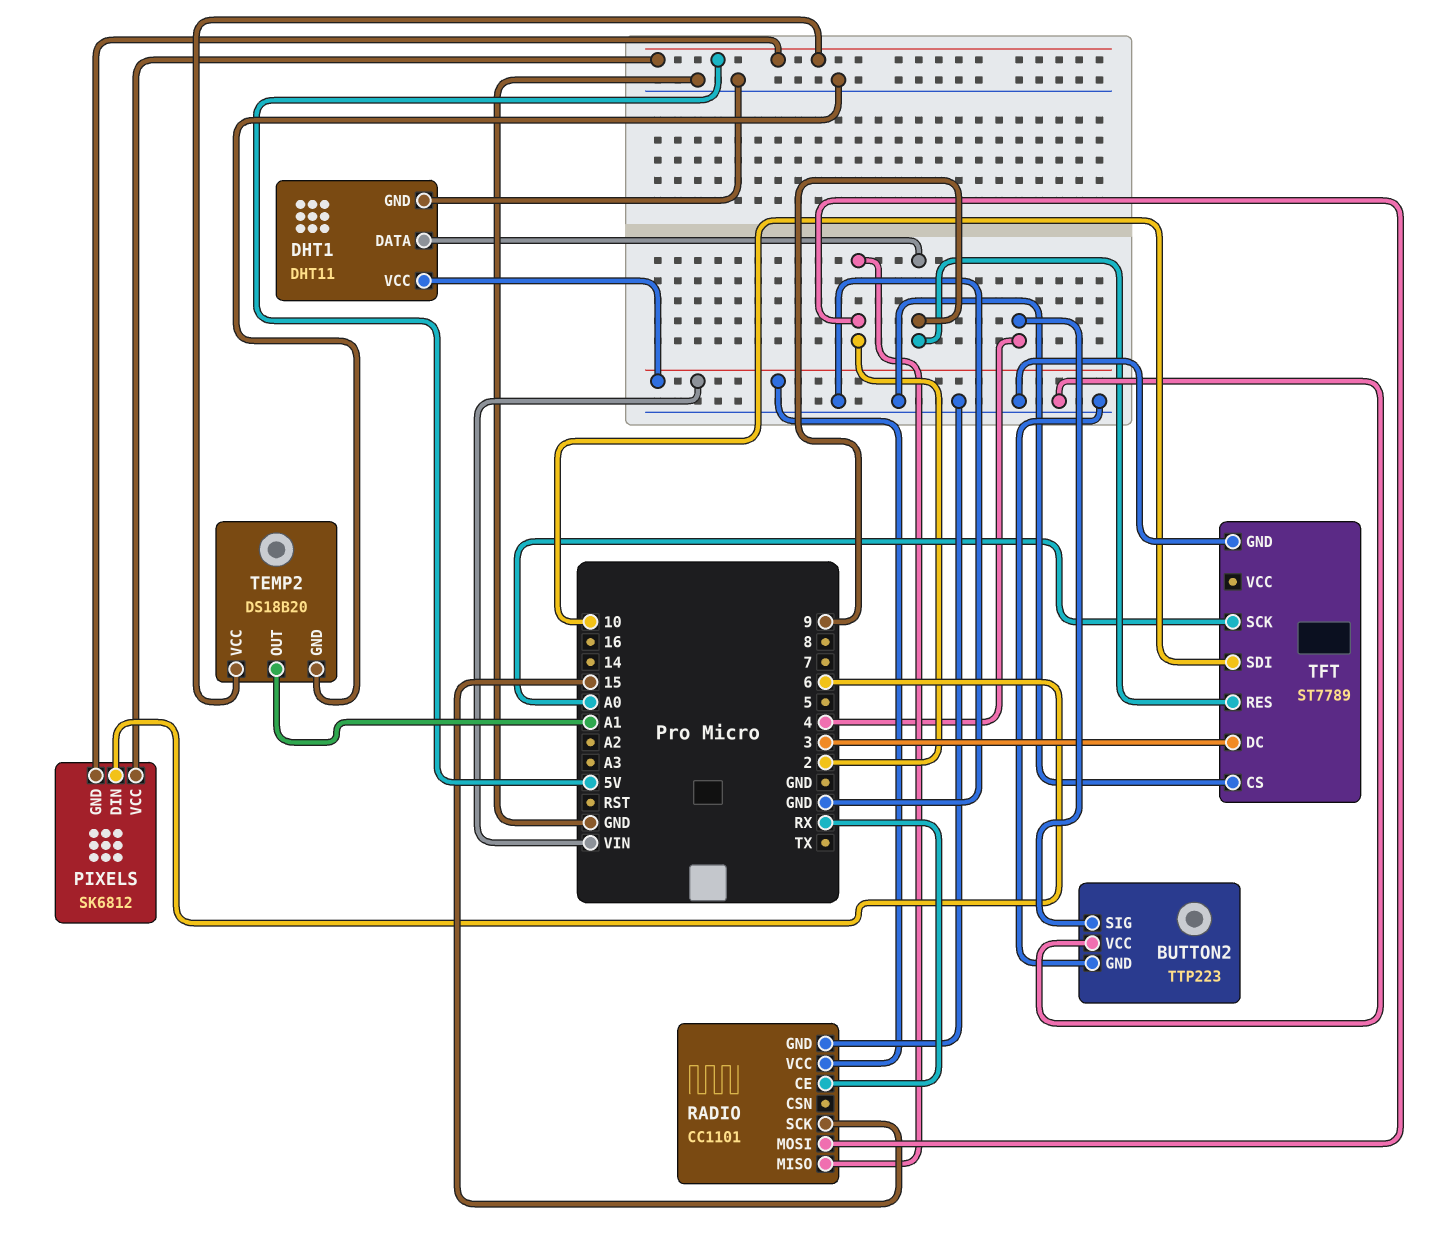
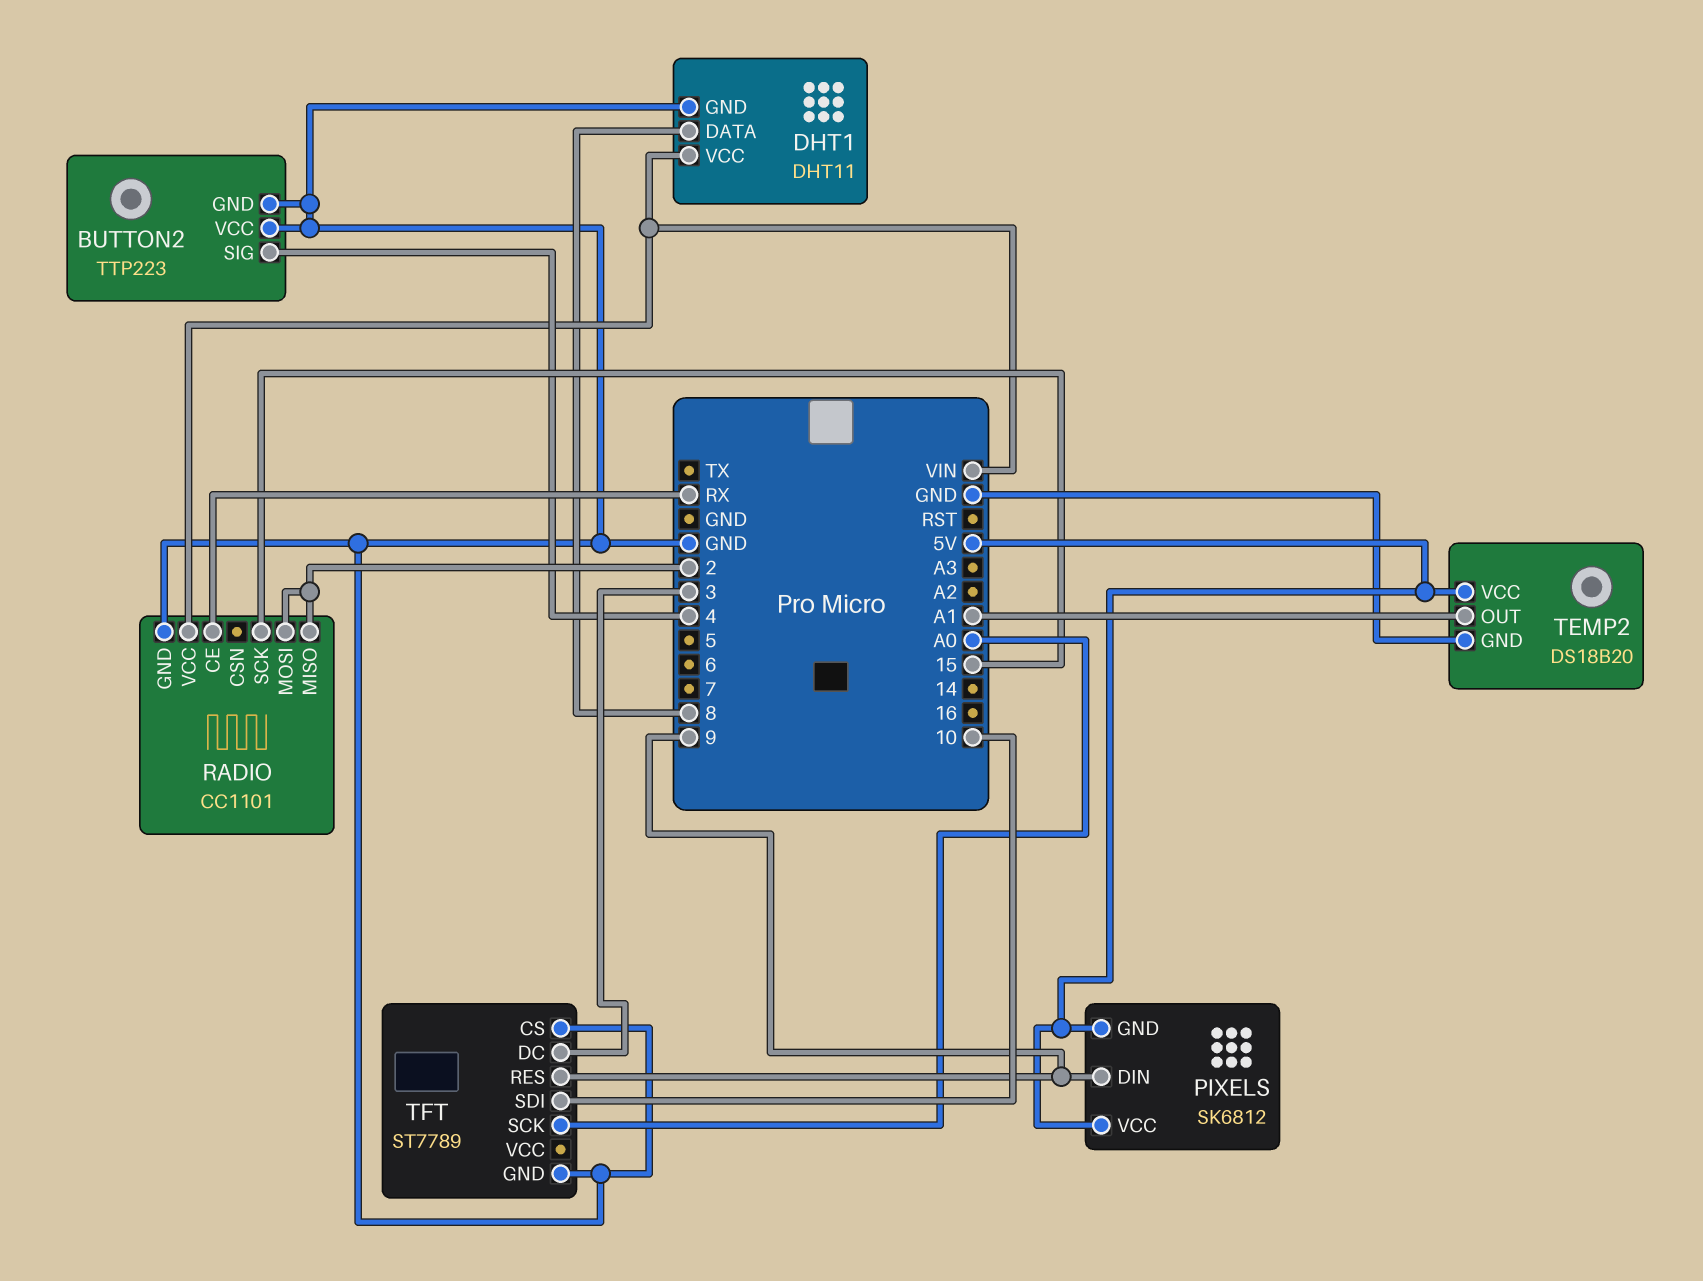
DHT1 pin DATA: 9 -> 8
PIXELS pin DIN: 6 -> 9

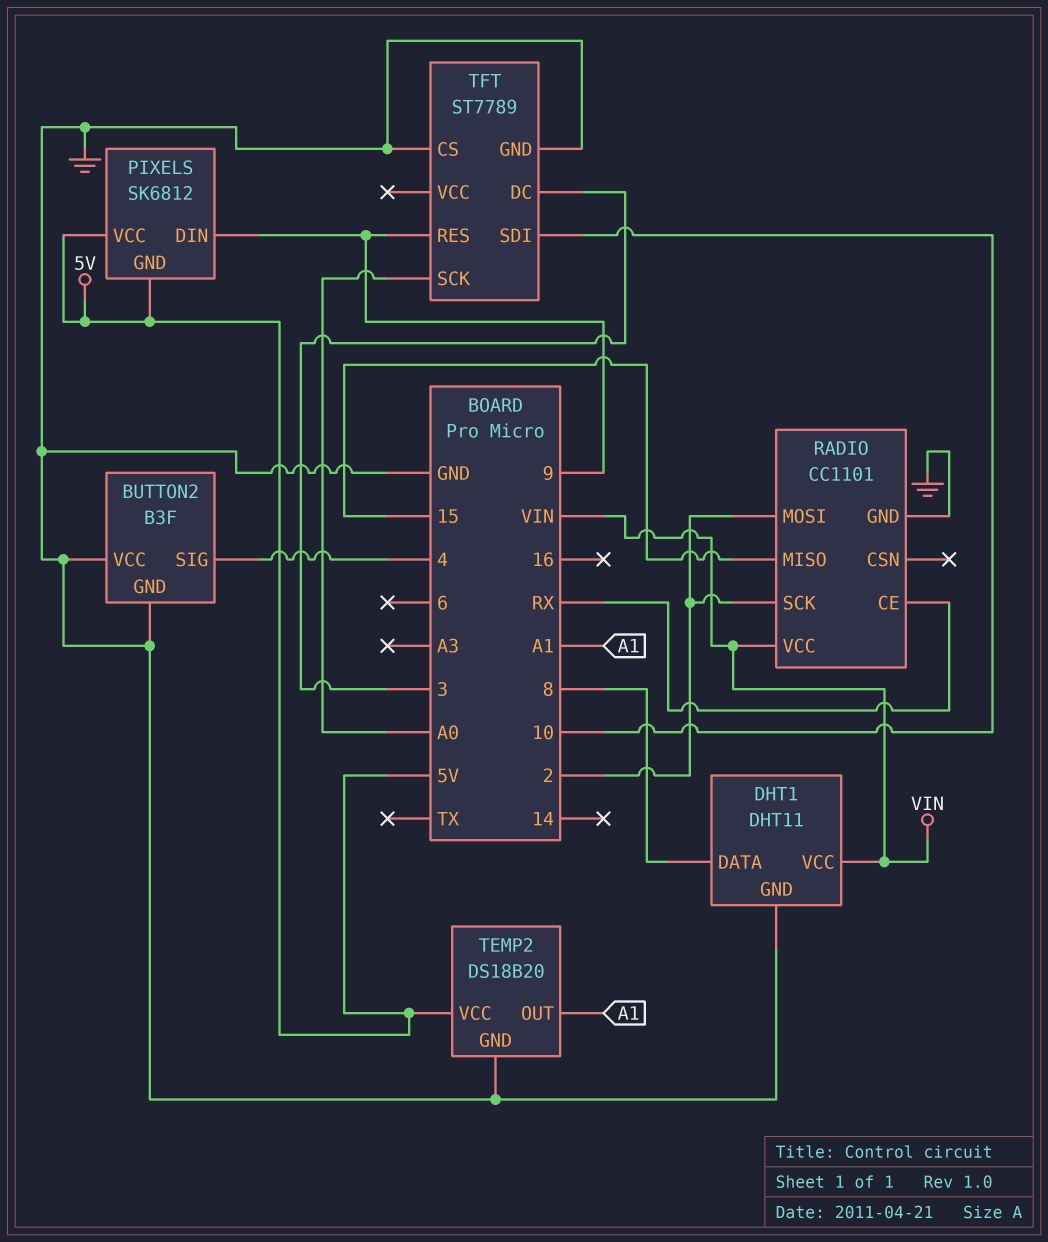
BUTTON2: TTP223 -> B3F
RADIO pin MISO: 2 -> 15
RADIO pin SCK: 15 -> 2

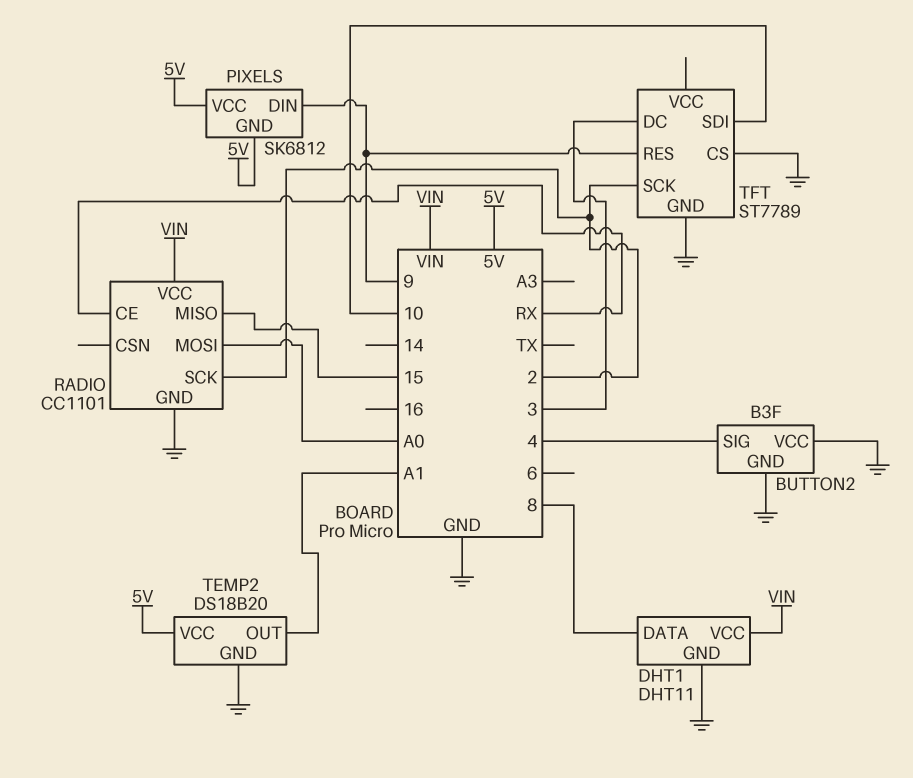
RADIO pin MOSI: 2 -> A0
TFT pin SCK: A0 -> 2

